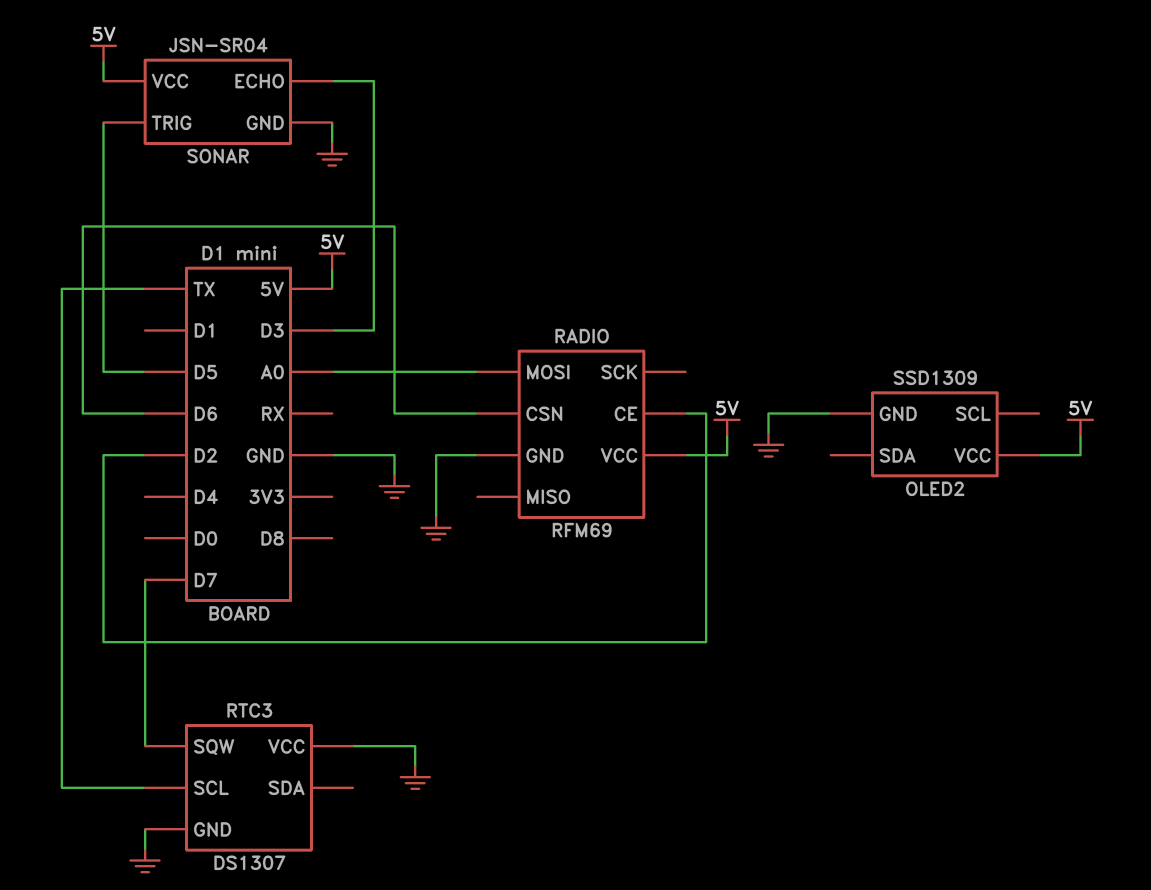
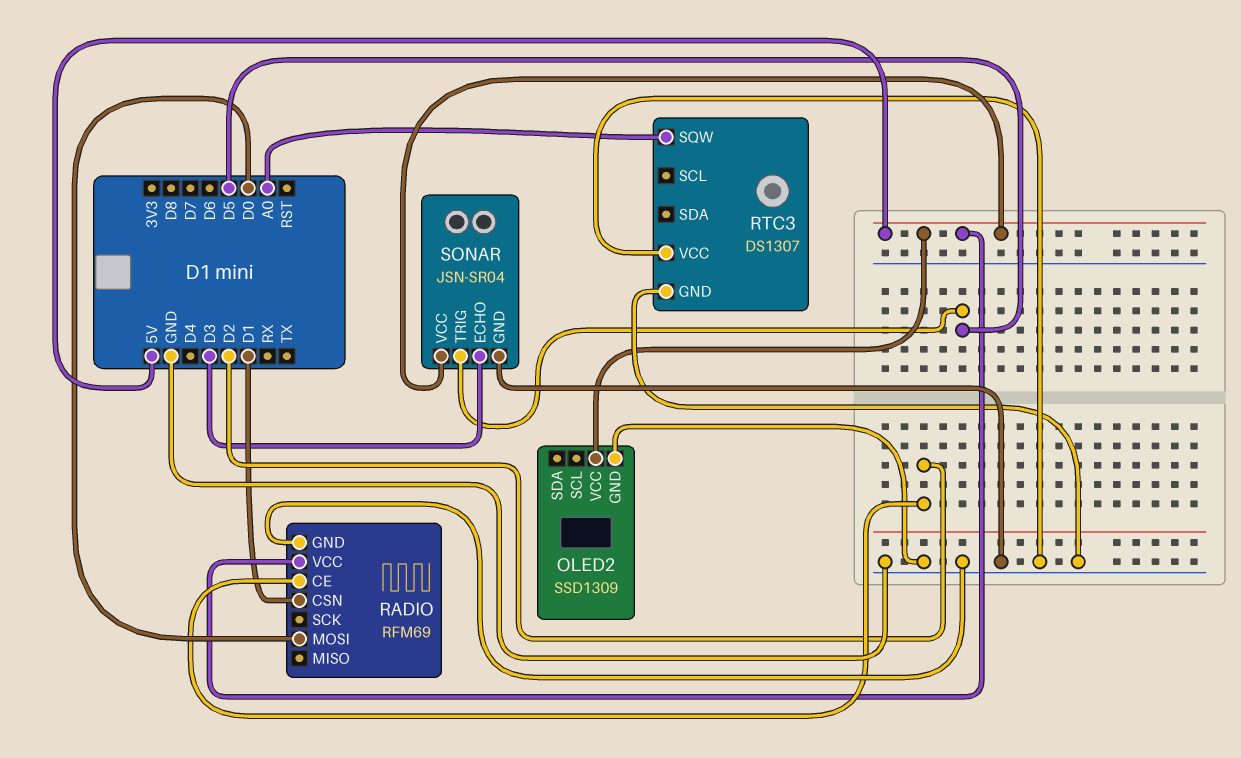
RADIO pin CSN: D6 -> D1
RADIO pin MOSI: A0 -> D0
RTC3 pin SCL: TX -> none
RTC3 pin SQW: D7 -> A0

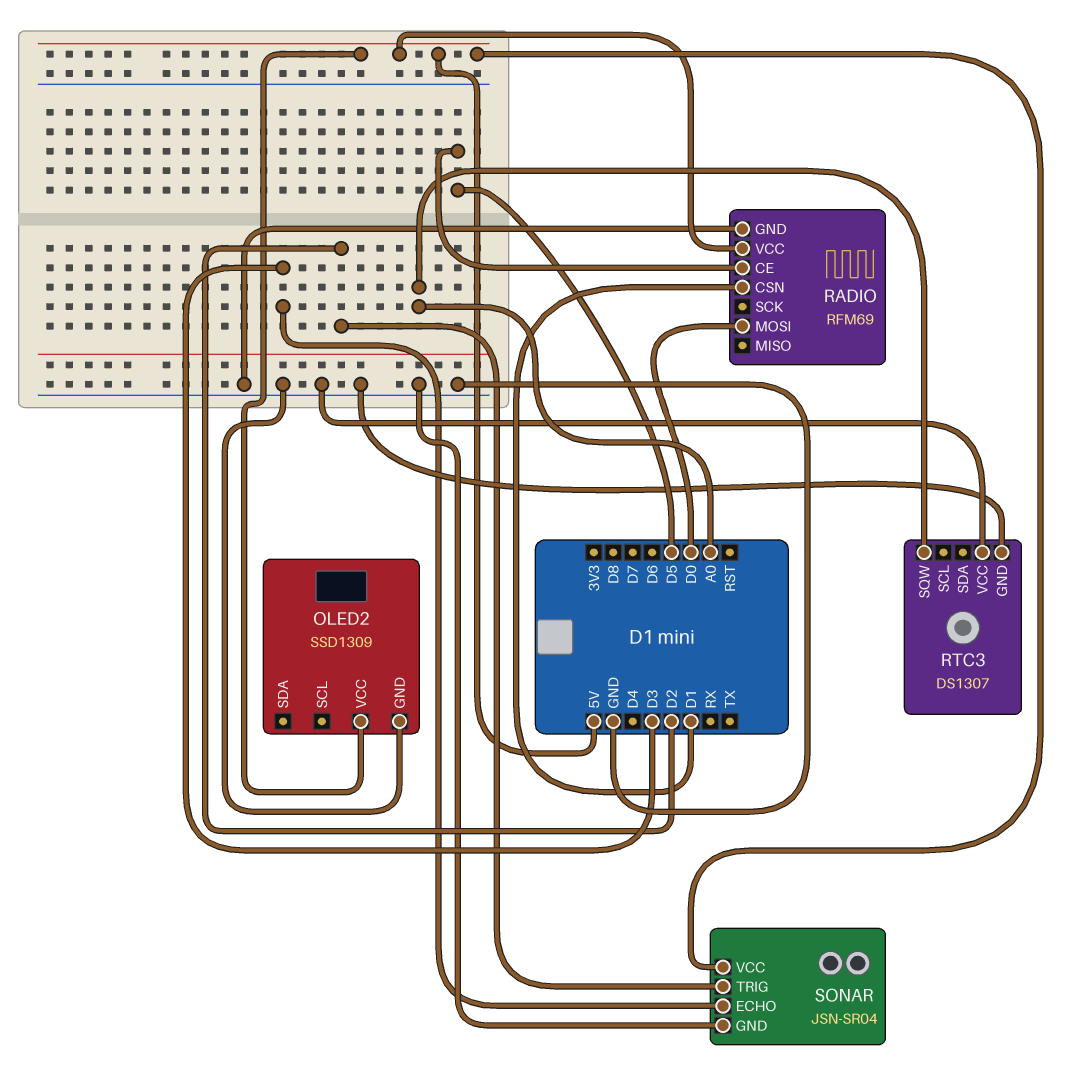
RADIO pin CE: D2 -> D5
SONAR pin TRIG: D5 -> D2

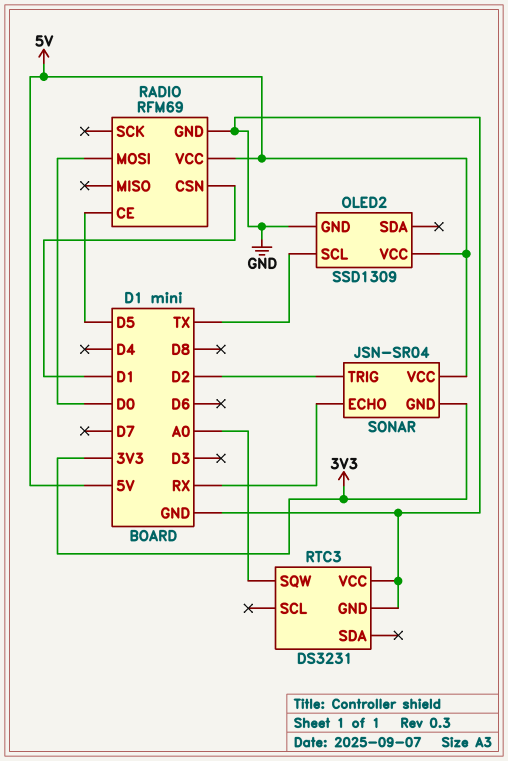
OLED2 pin SCL: none -> TX
RTC3: DS1307 -> DS3231
SONAR pin ECHO: D3 -> RX
SONAR pin GND: GND -> 3V3

